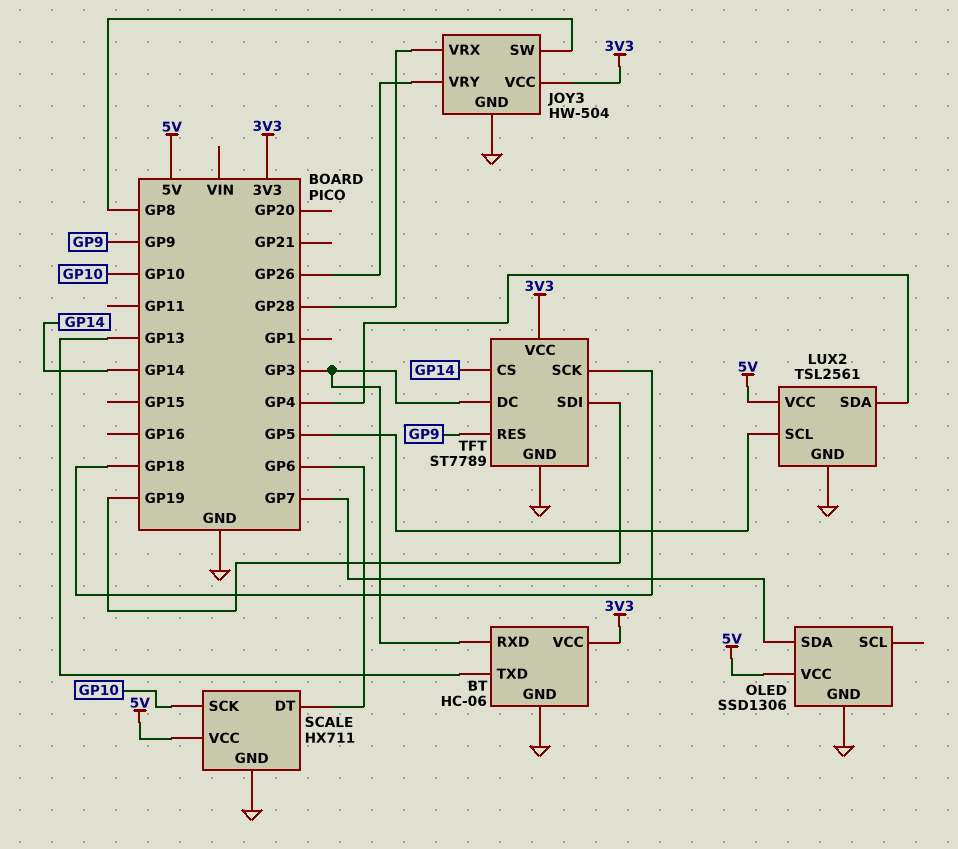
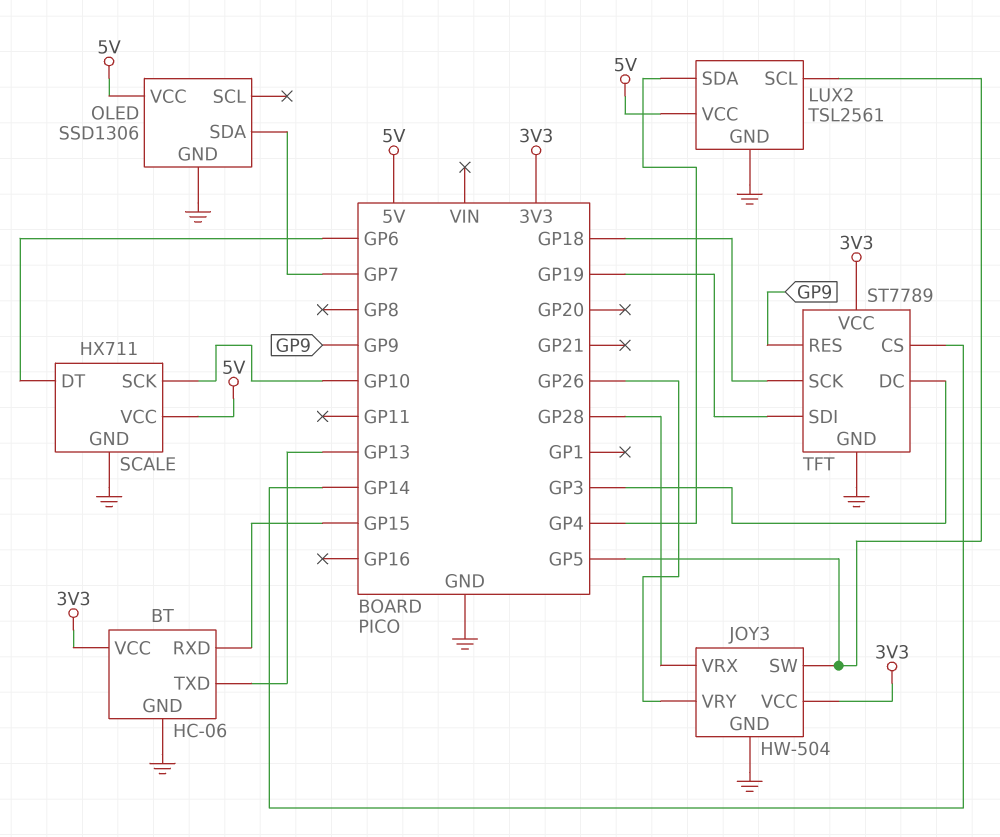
BT pin RXD: GP3 -> GP15
JOY3 pin SW: GP8 -> GP5

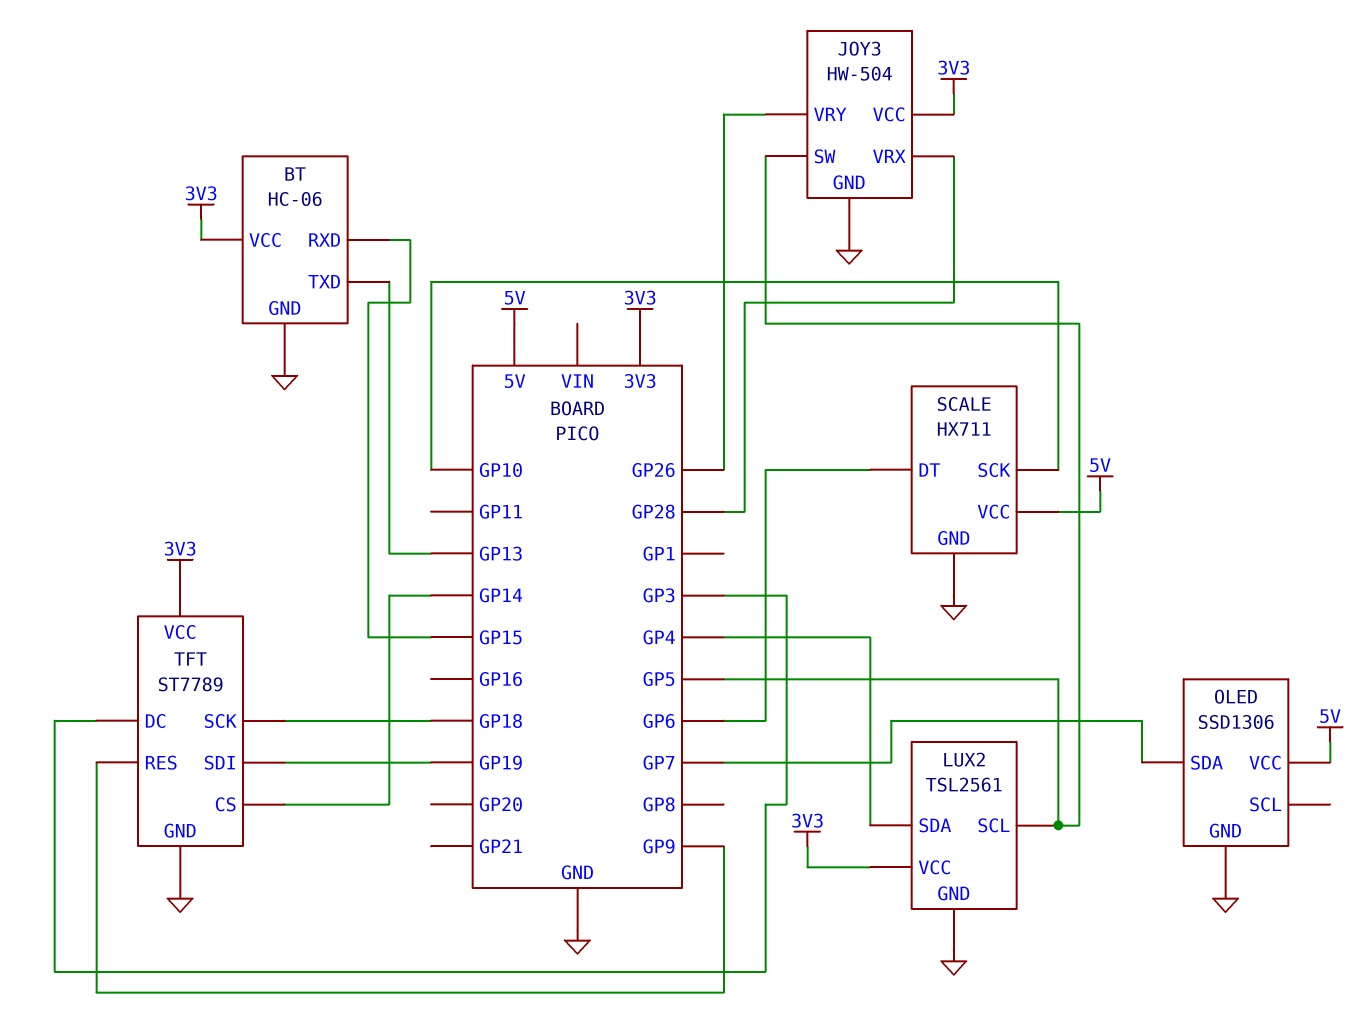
LUX2 pin VCC: 5V -> 3V3

